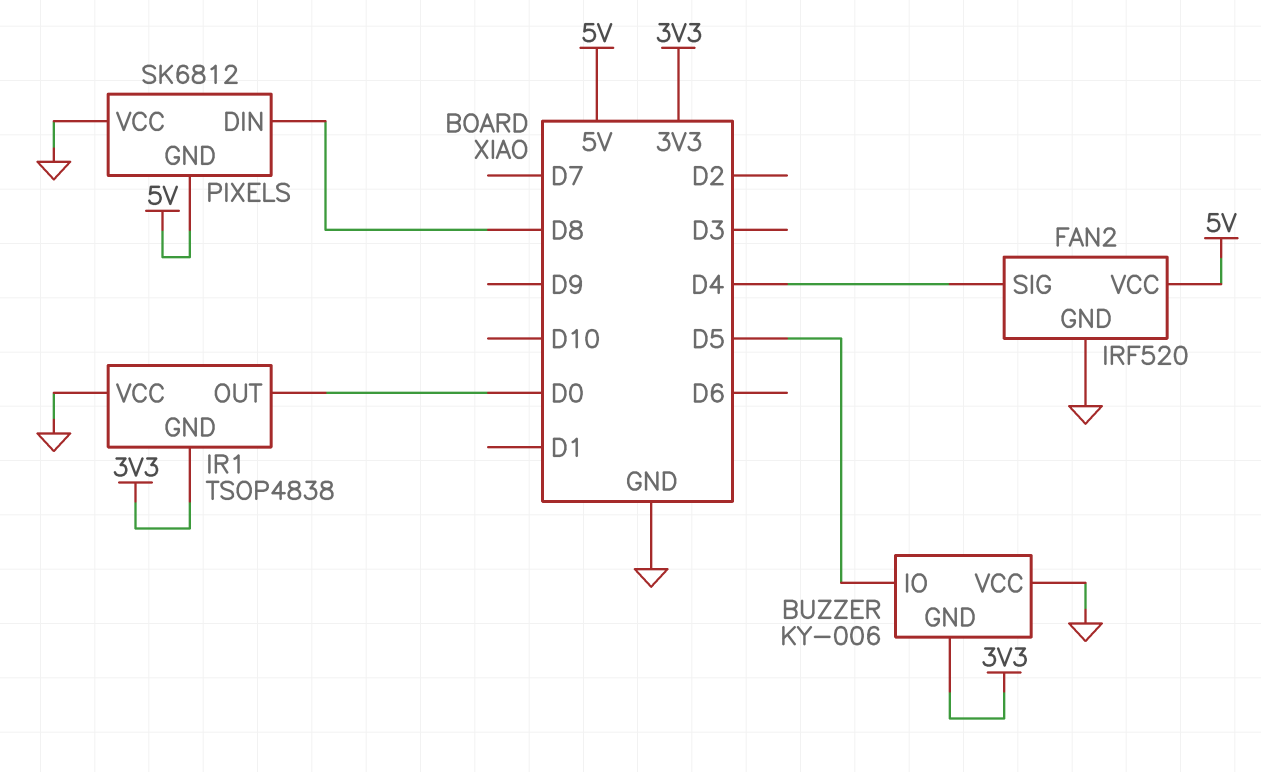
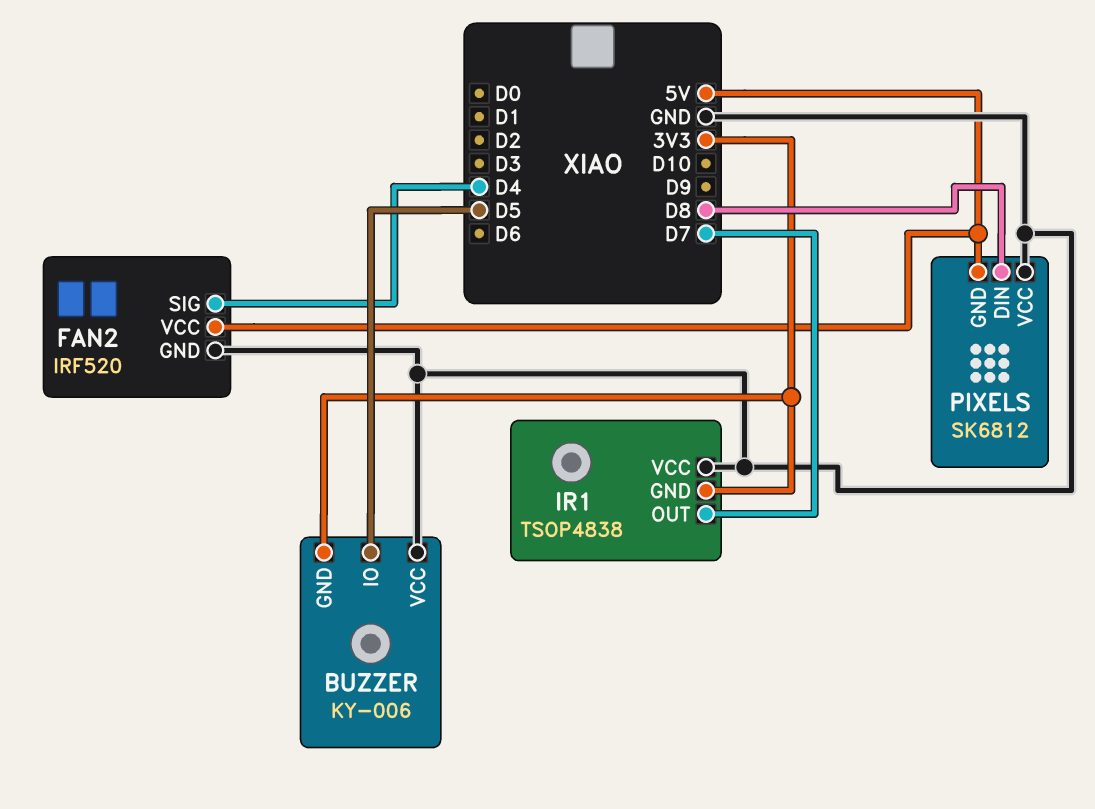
IR1 pin OUT: D0 -> D7

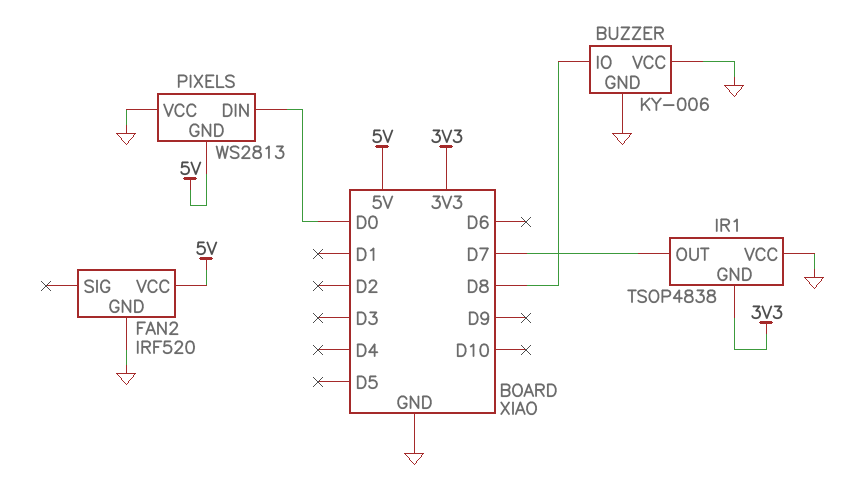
BUZZER pin GND: 3V3 -> GND
BUZZER pin IO: D5 -> D8
FAN2 pin SIG: D4 -> none
PIXELS: SK6812 -> WS2813
PIXELS pin DIN: D8 -> D0

